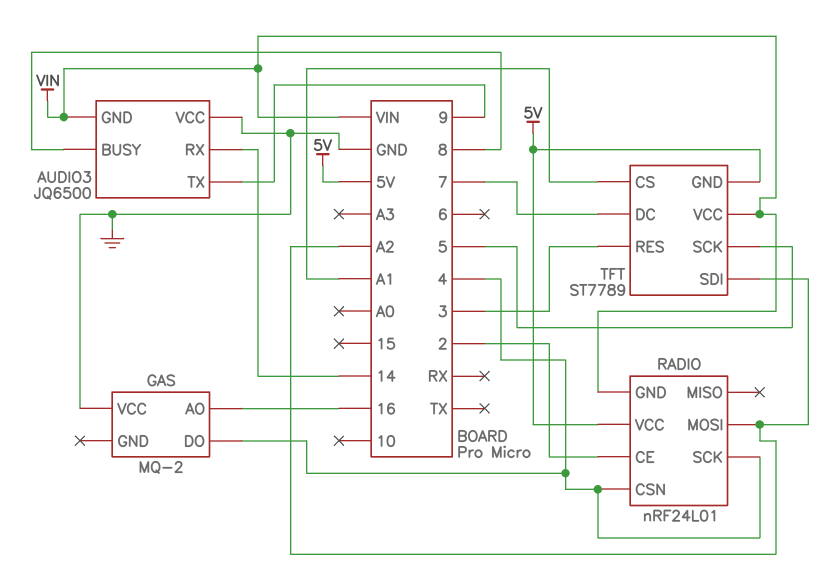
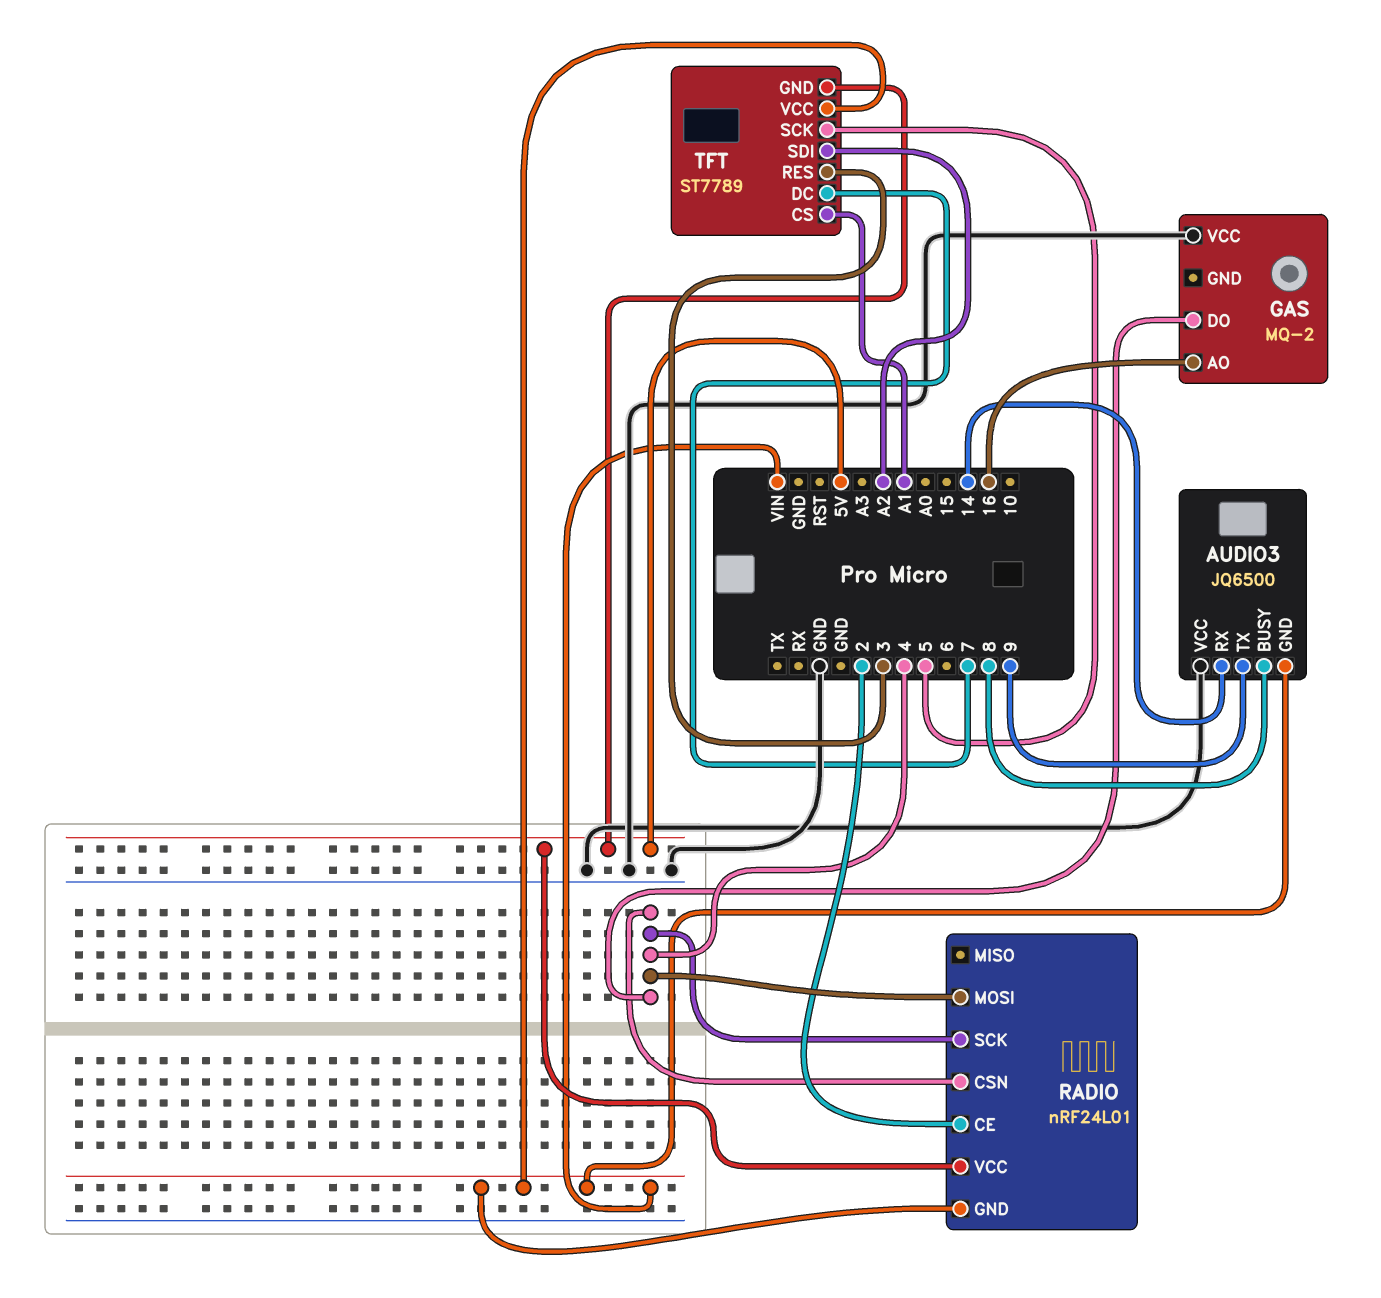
RADIO pin MOSI: A2 -> 4

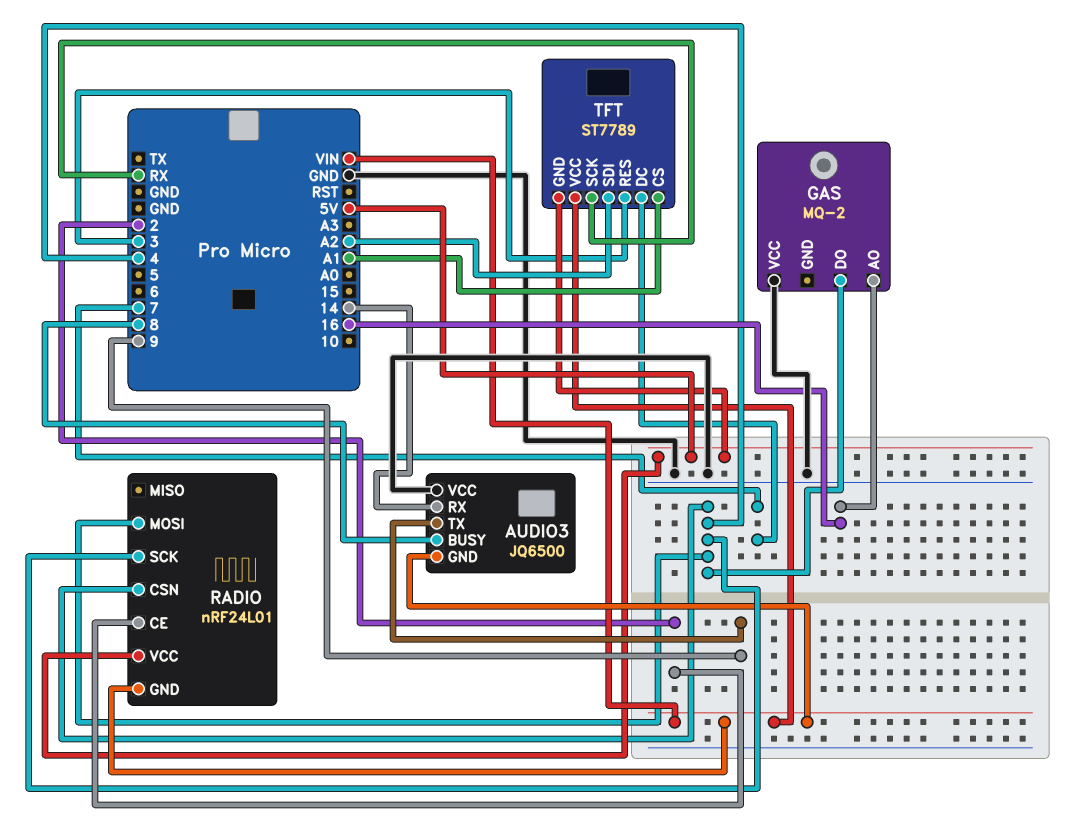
TFT pin SCK: 5 -> RX

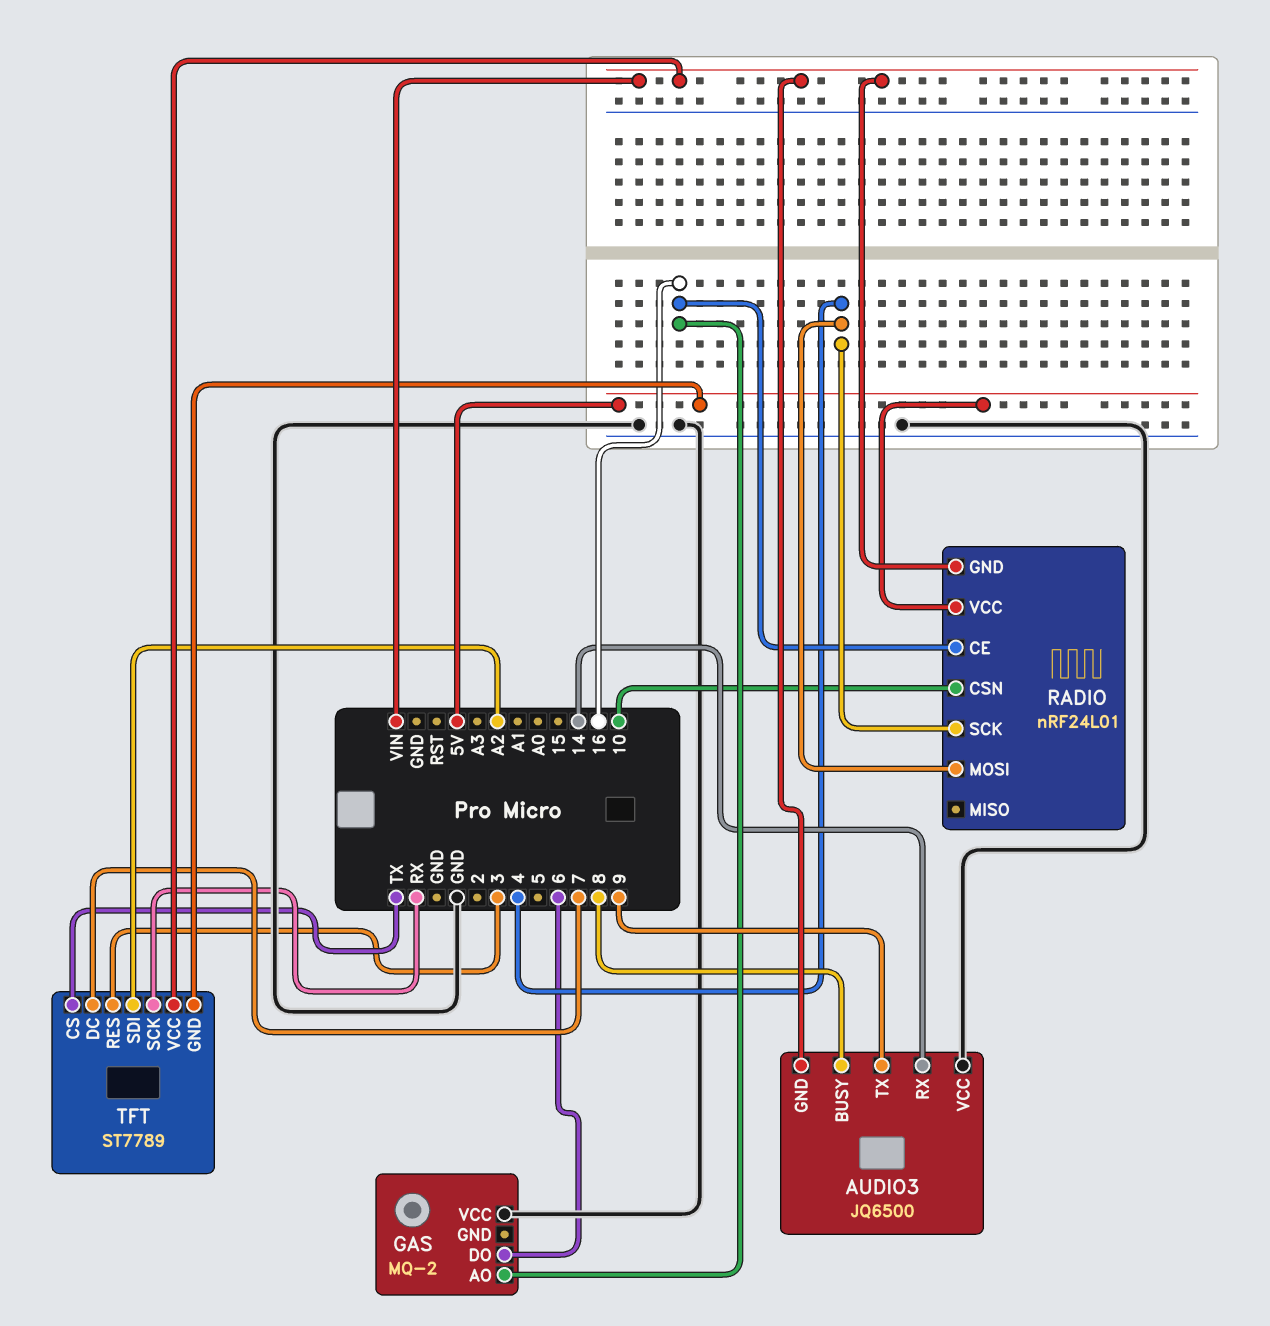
GAS pin DO: 4 -> 6
RADIO pin CE: 2 -> 16
RADIO pin CSN: 4 -> 10
TFT pin CS: A1 -> TX

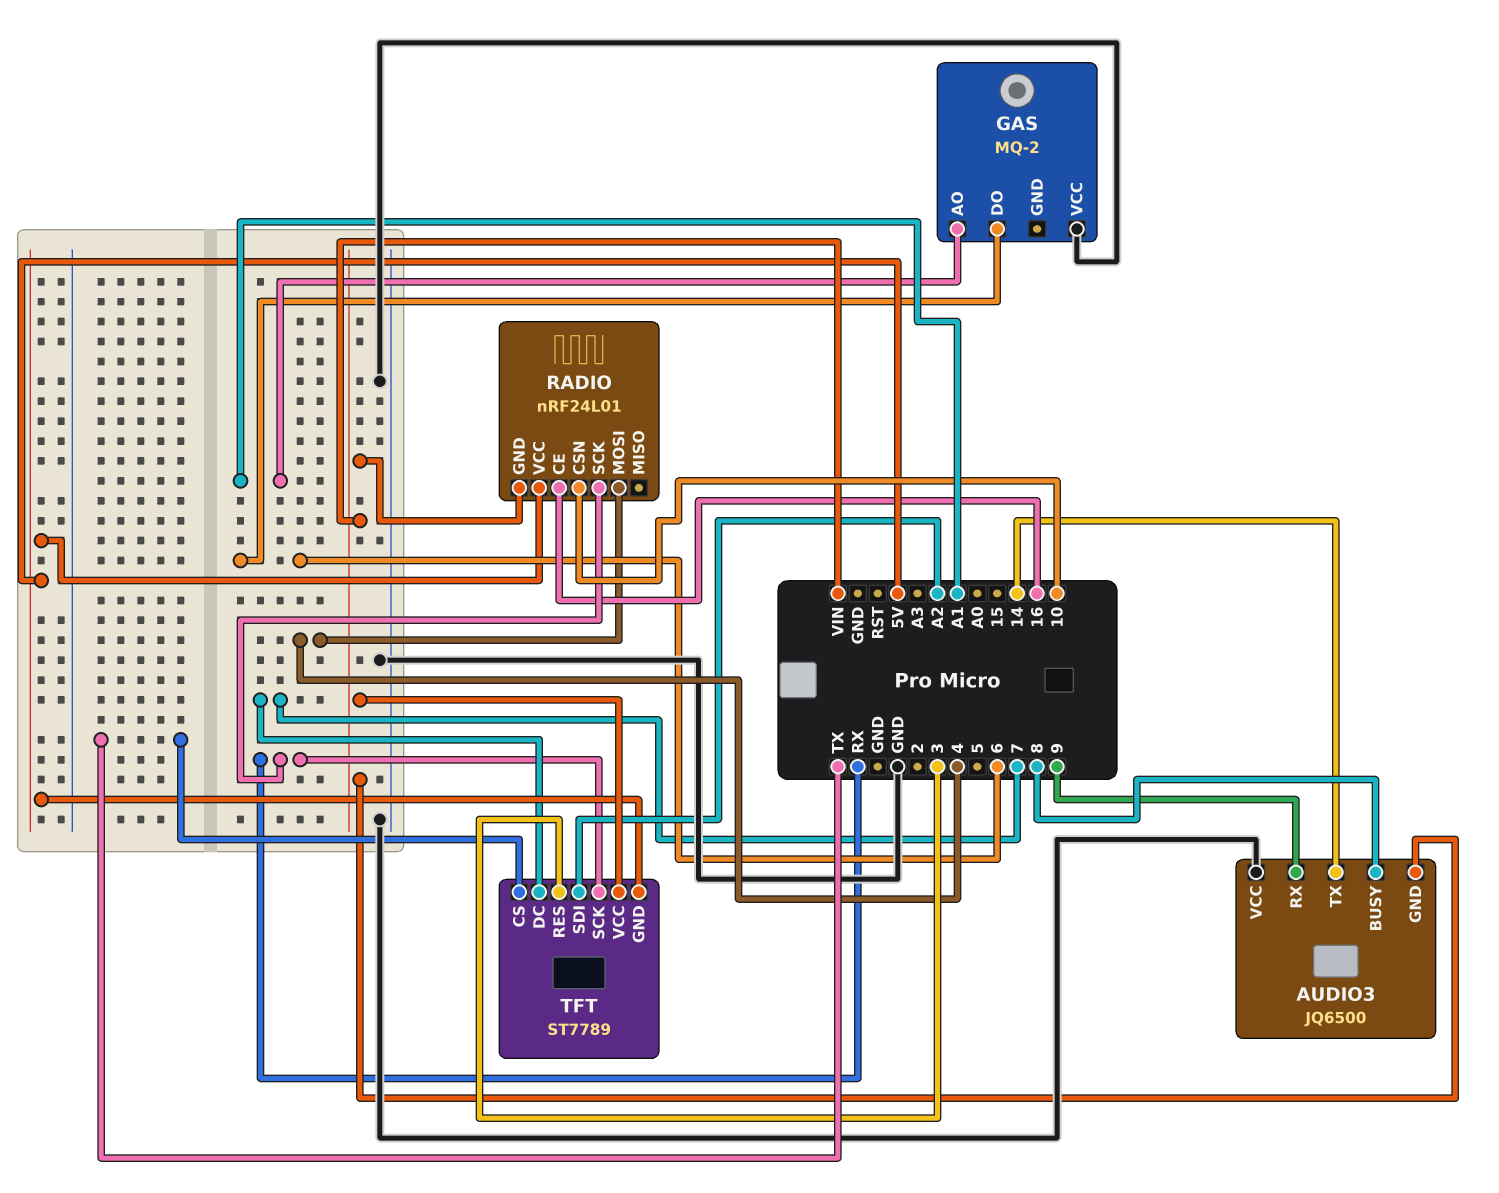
AUDIO3 pin RX: 14 -> 9
AUDIO3 pin TX: 9 -> 14
GAS pin AO: 16 -> A1
RADIO pin SCK: 4 -> RX

